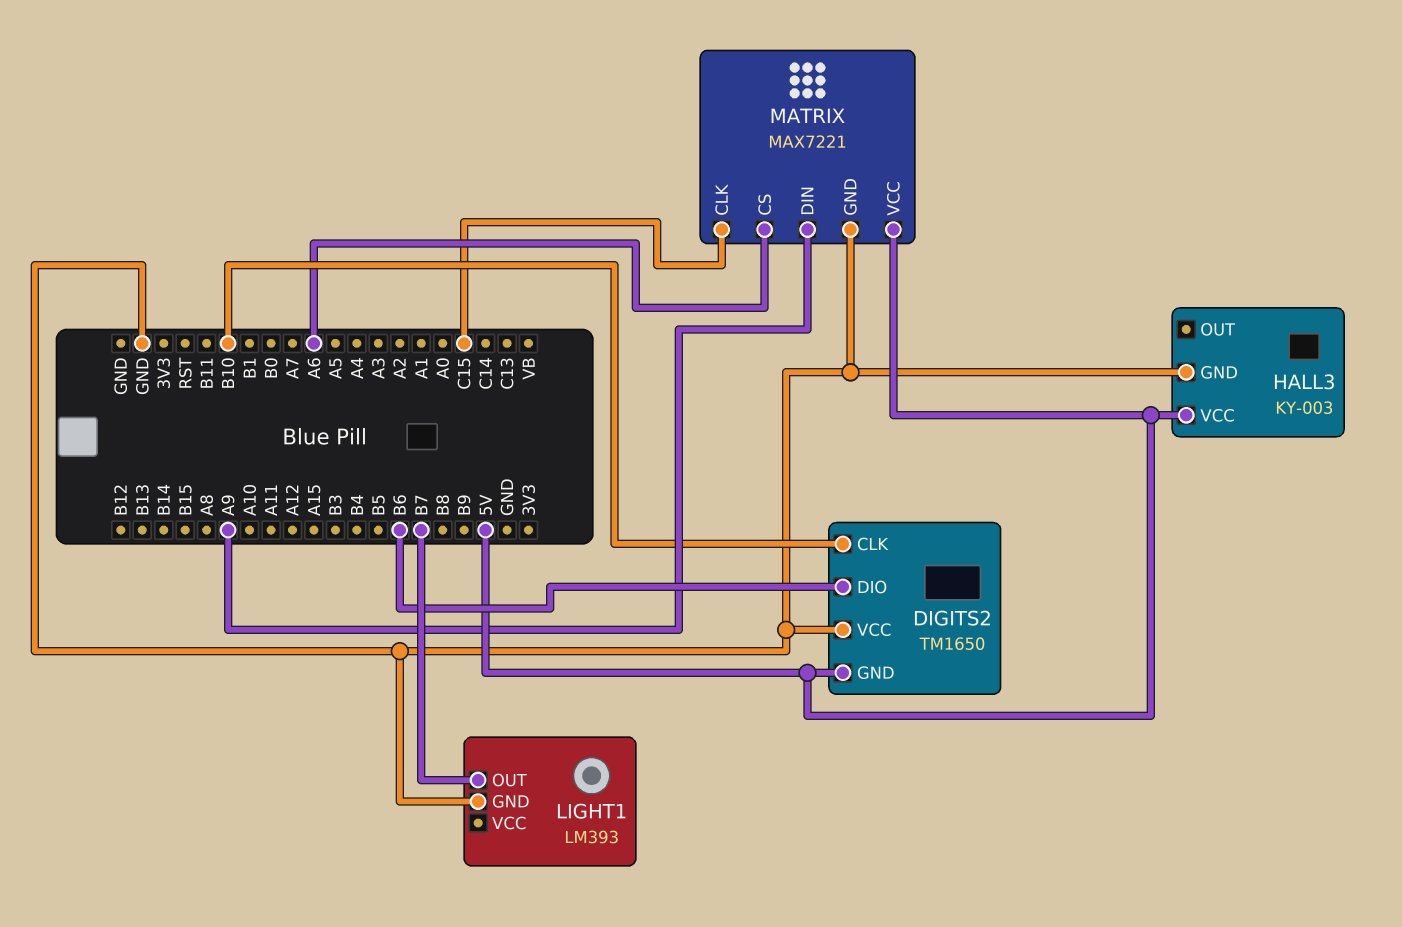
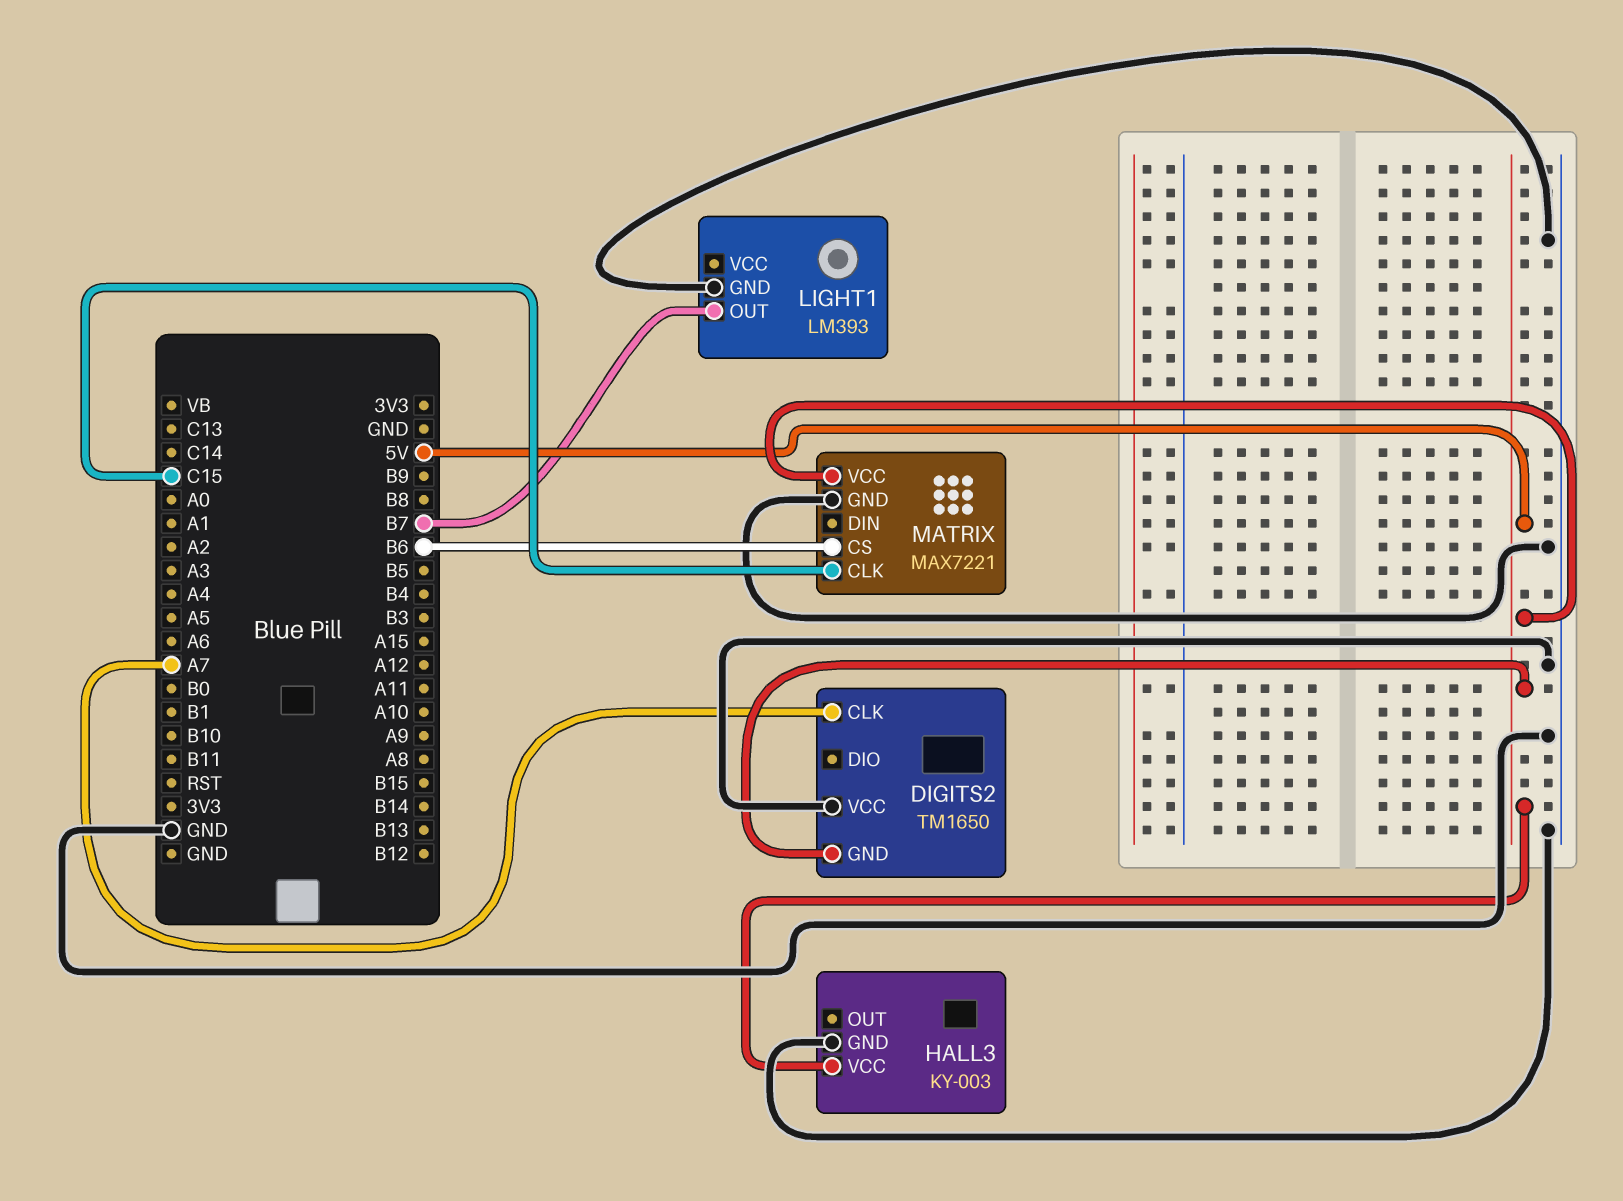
DIGITS2 pin CLK: B10 -> A7
DIGITS2 pin DIO: B6 -> none
MATRIX pin CS: A6 -> B6
MATRIX pin DIN: A9 -> none

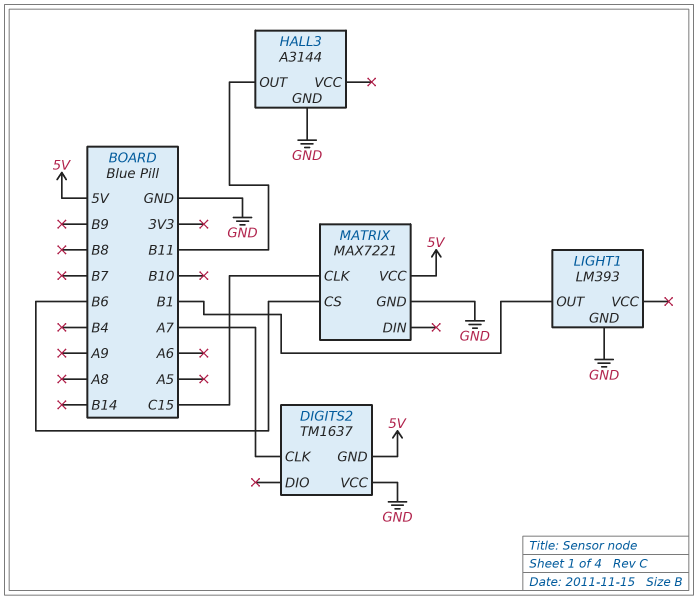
DIGITS2: TM1650 -> TM1637
HALL3: KY-003 -> A3144
HALL3 pin OUT: none -> B11
HALL3 pin VCC: 5V -> none
LIGHT1 pin OUT: B7 -> B1

